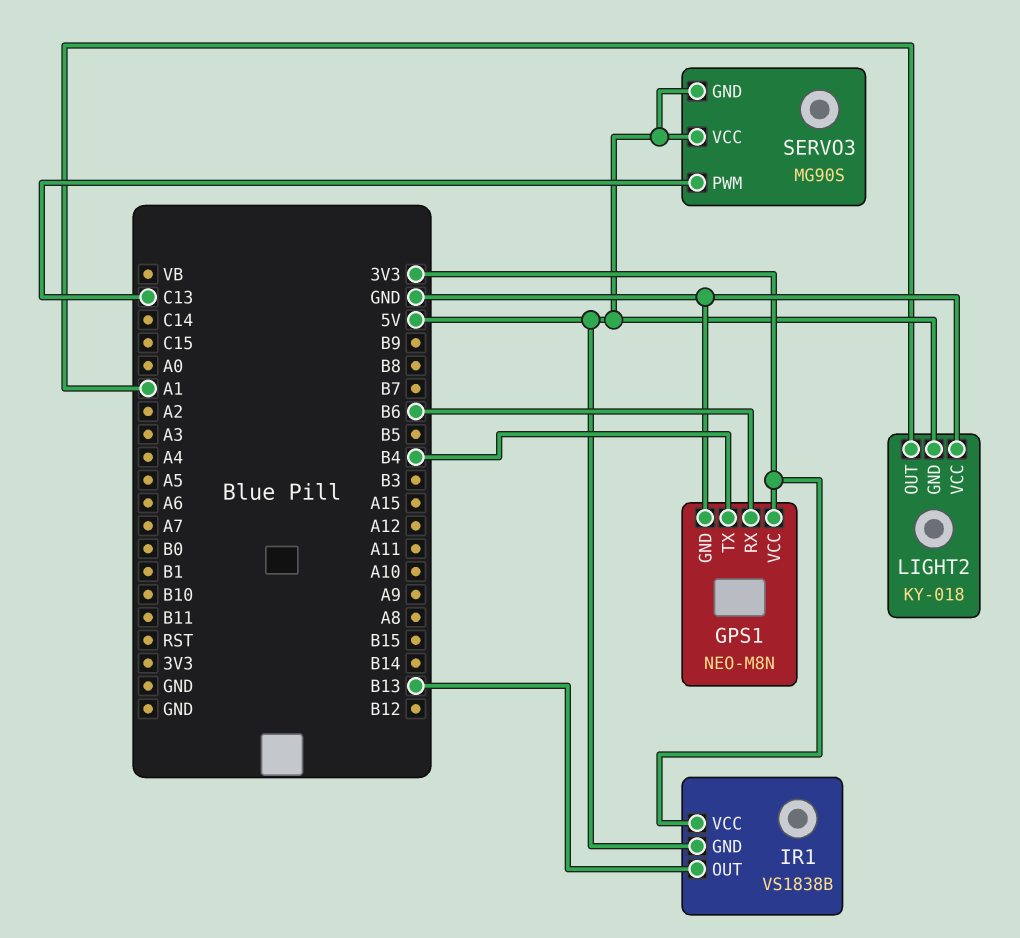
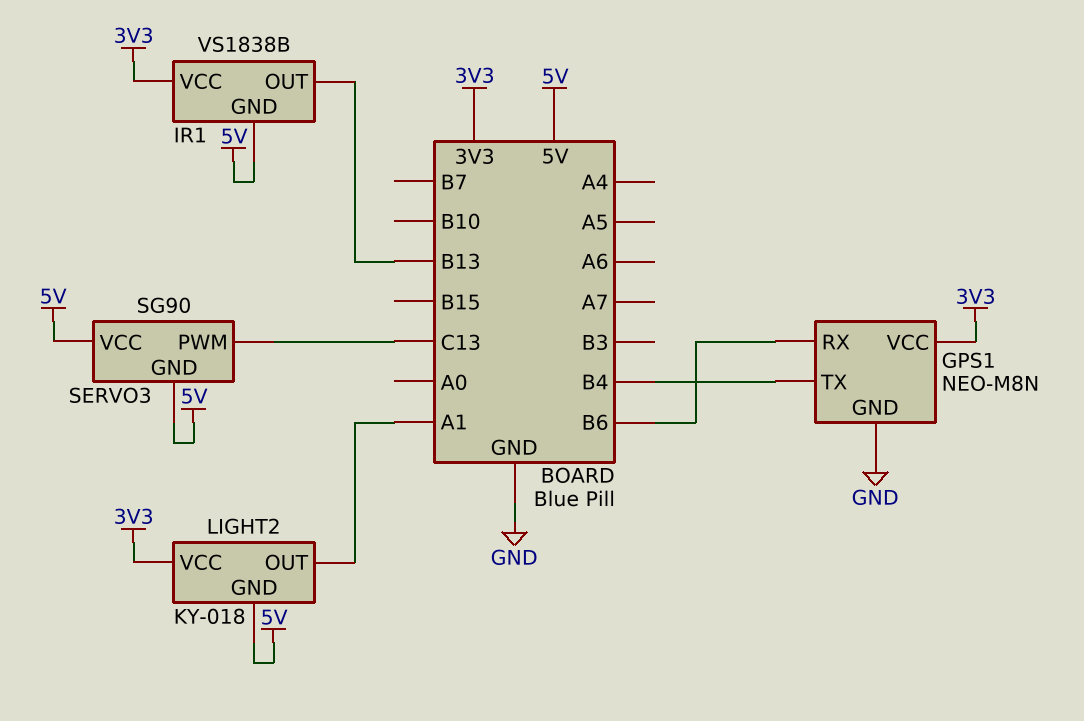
LIGHT2 pin VCC: GND -> 3V3
SERVO3: MG90S -> SG90

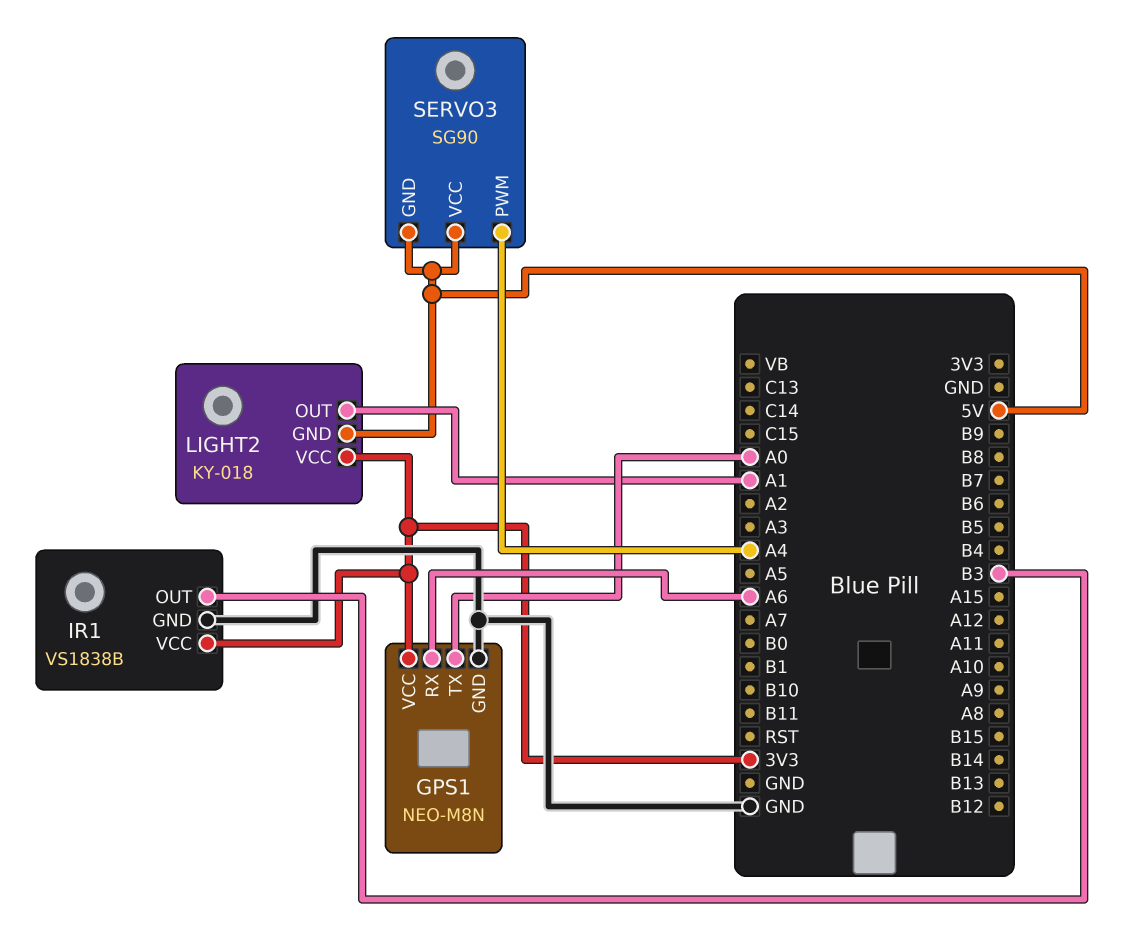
GPS1 pin RX: B6 -> A6
GPS1 pin TX: B4 -> A0
IR1 pin GND: 5V -> GND
IR1 pin OUT: B13 -> B3
SERVO3 pin PWM: C13 -> A4

